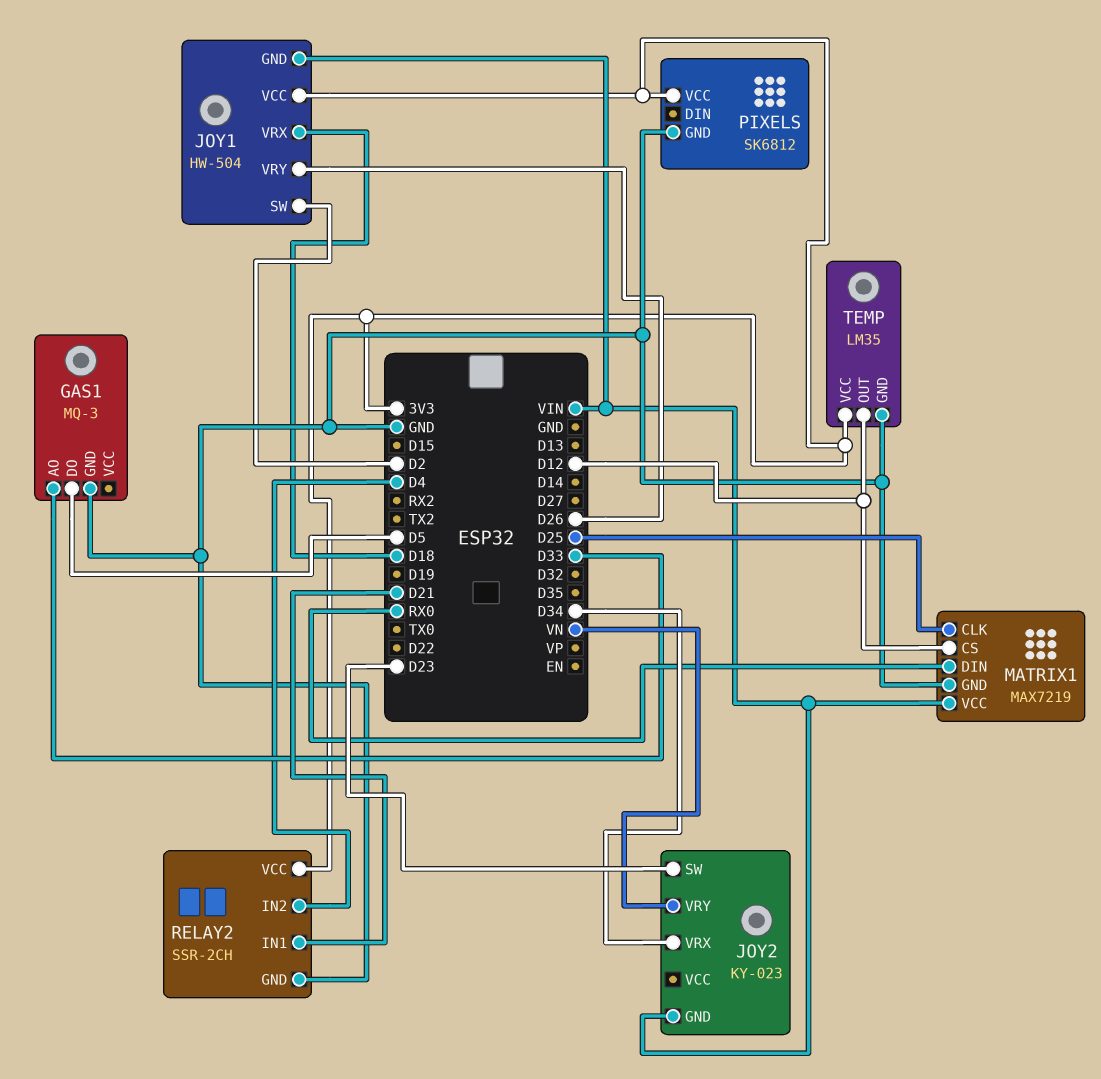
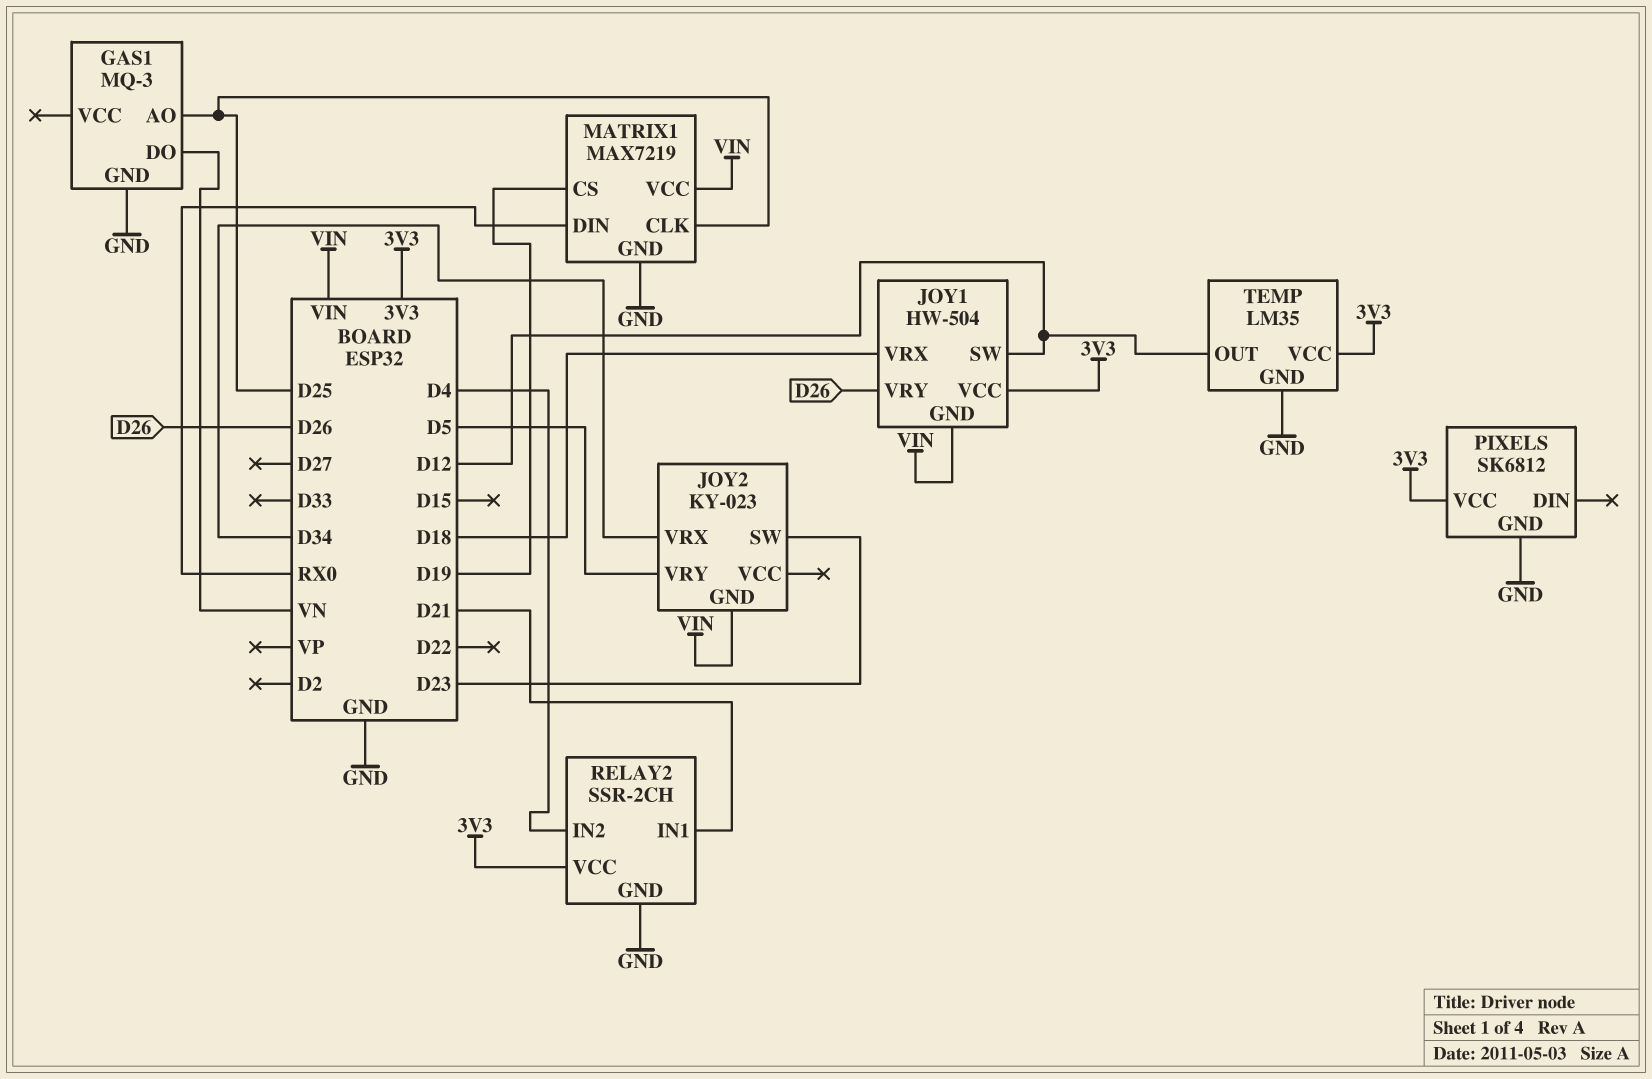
GAS1 pin AO: D33 -> D25
GAS1 pin DO: D5 -> VN
JOY1 pin SW: D2 -> D12
JOY2 pin VRY: VN -> D5
MATRIX1 pin CS: D12 -> D19

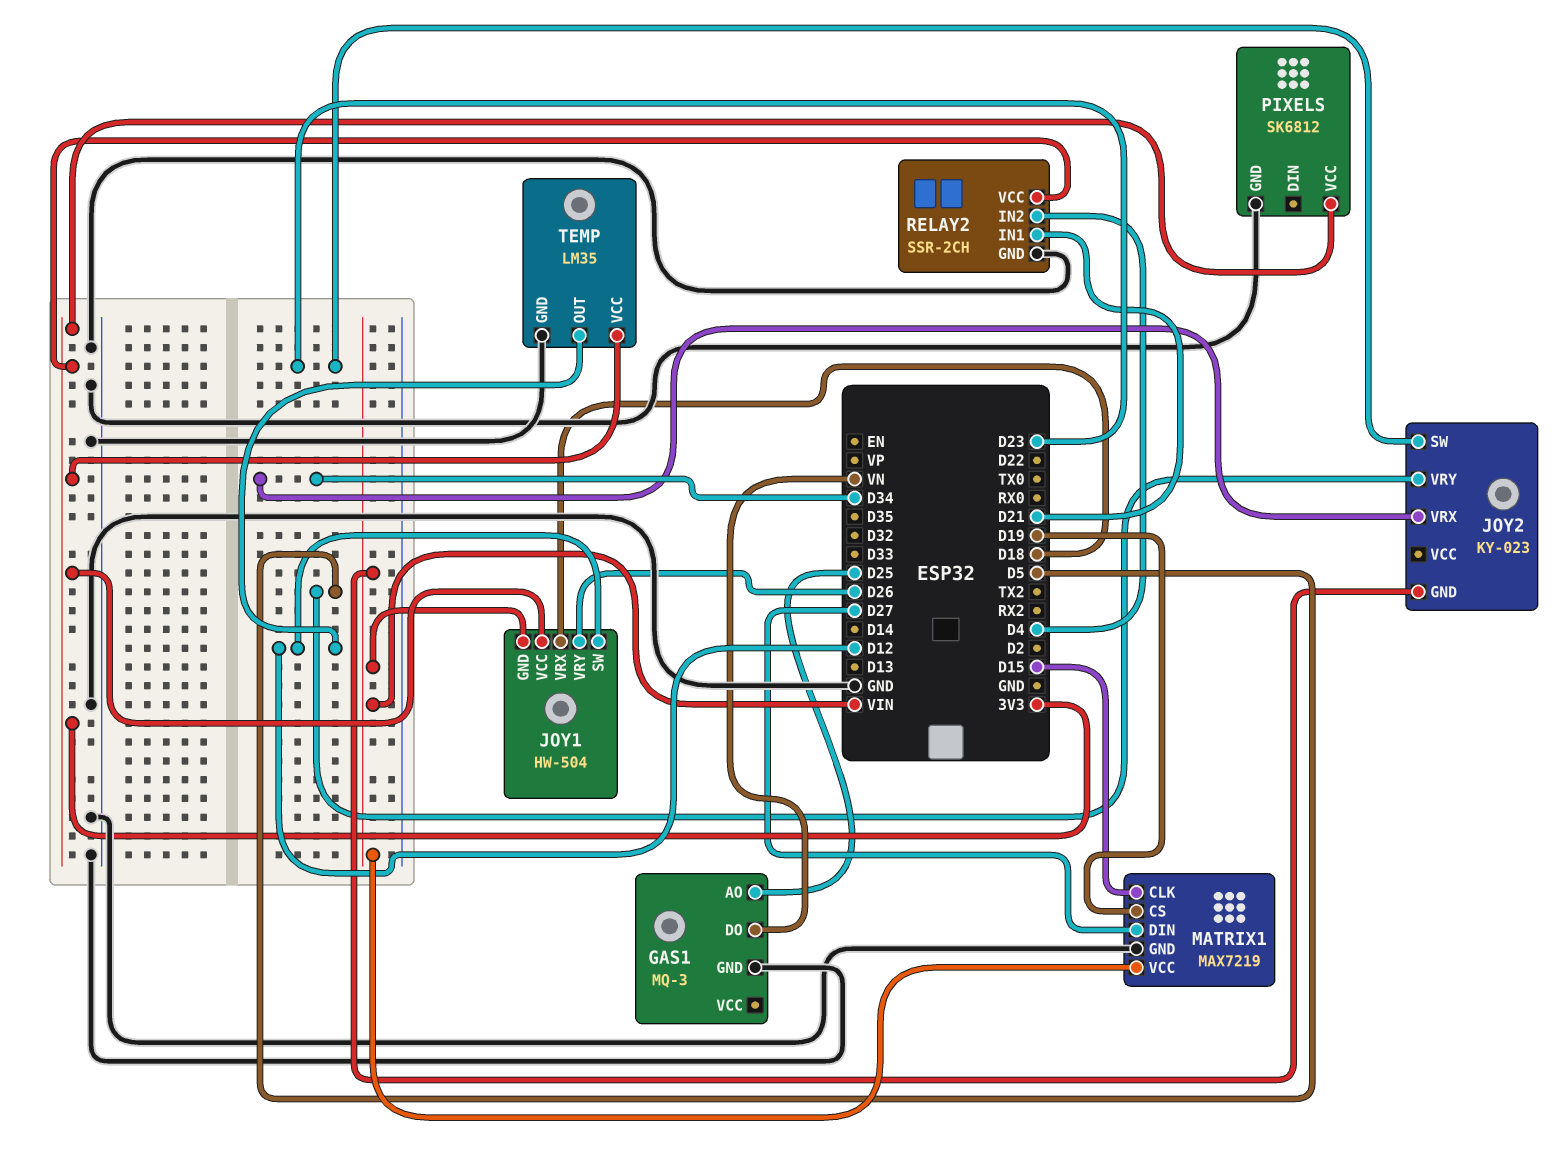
MATRIX1 pin CLK: D25 -> D15
MATRIX1 pin DIN: RX0 -> D27

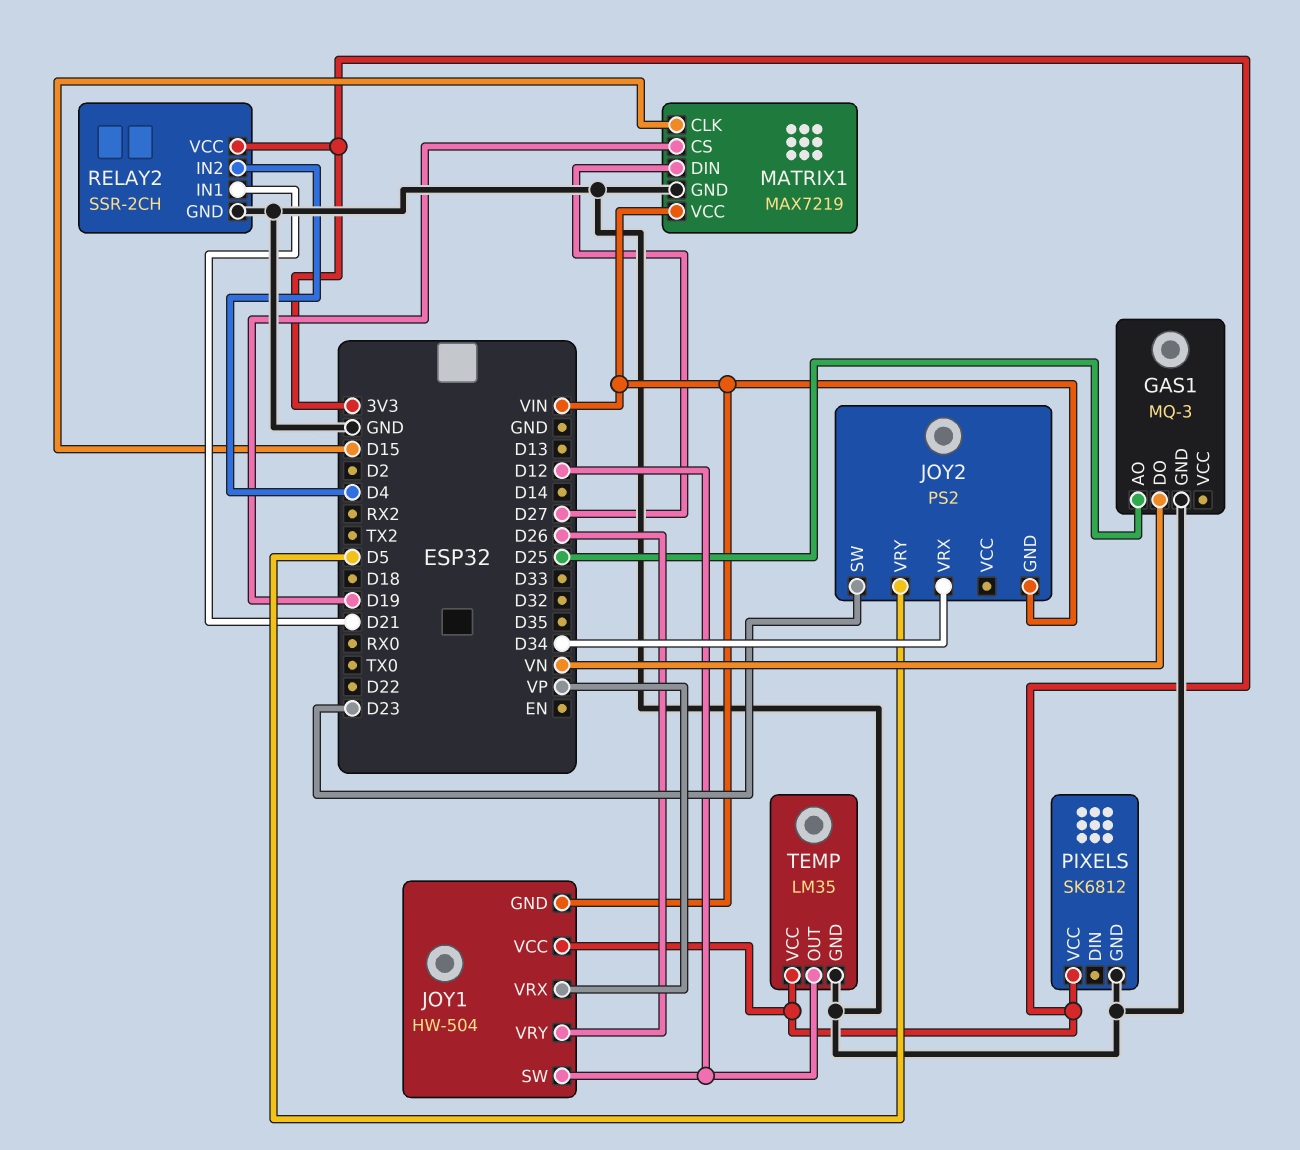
JOY1 pin VRX: D18 -> VP
JOY2: KY-023 -> PS2

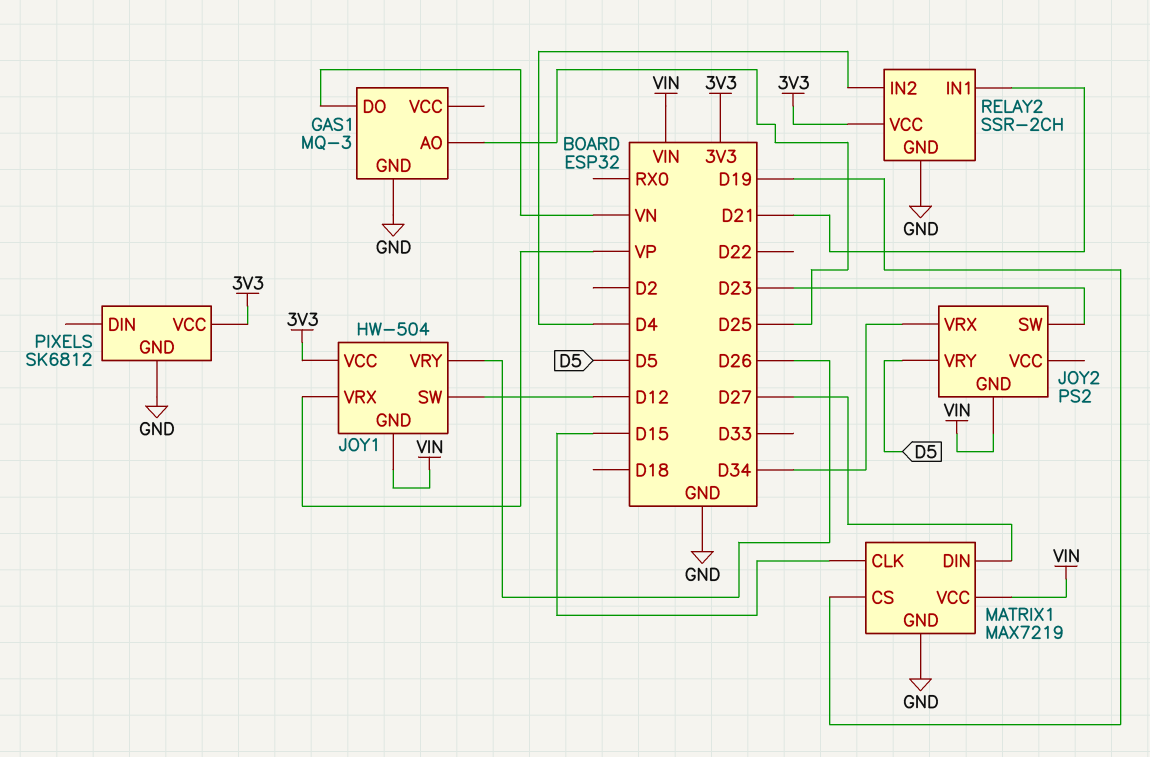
TEMP: LM35 -> none
TEMP pin GND: GND -> none
TEMP pin OUT: D12 -> none
TEMP pin VCC: 3V3 -> none

